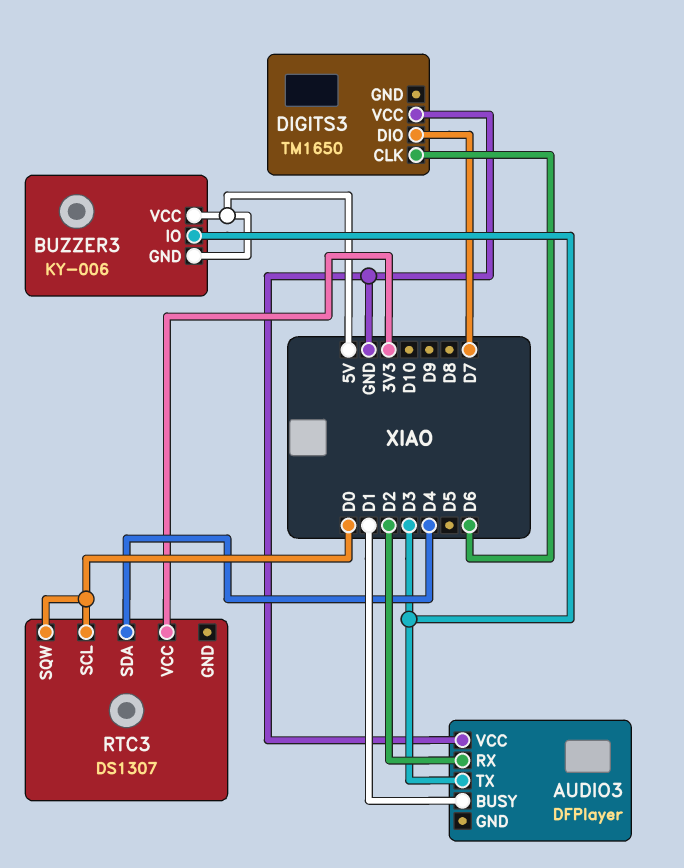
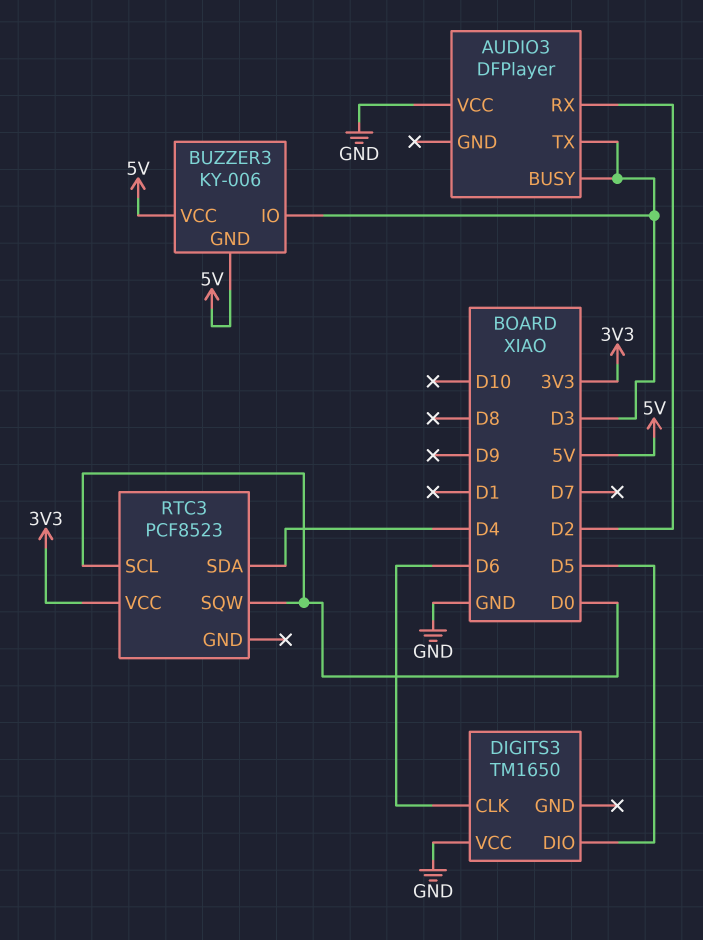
AUDIO3 pin BUSY: D1 -> D3
DIGITS3 pin DIO: D7 -> D5
RTC3: DS1307 -> PCF8523

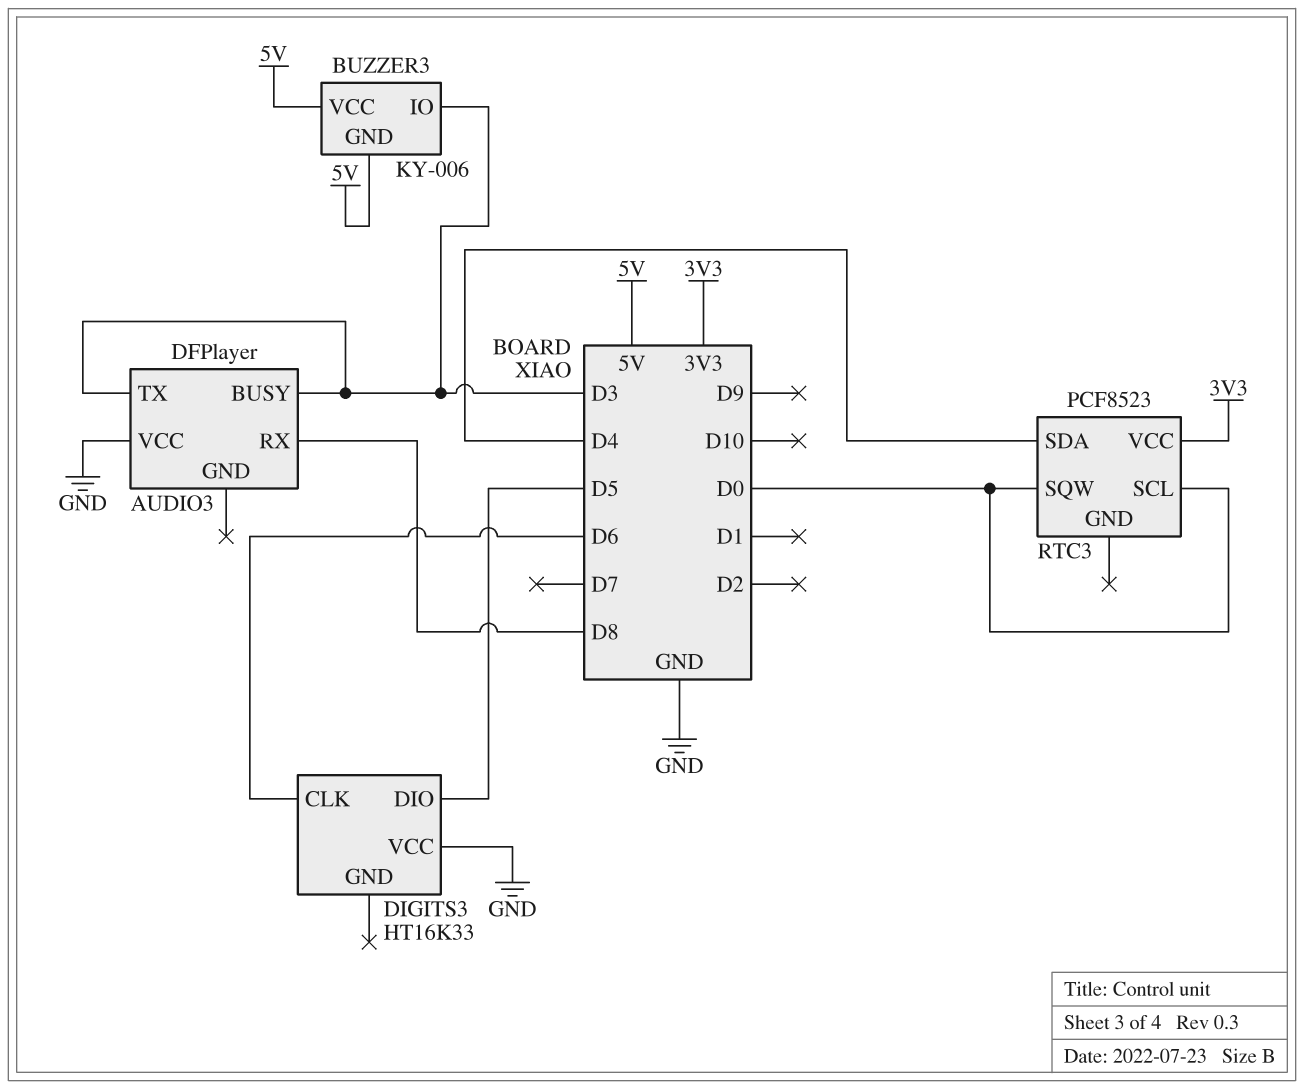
AUDIO3 pin RX: D2 -> D8
DIGITS3: TM1650 -> HT16K33

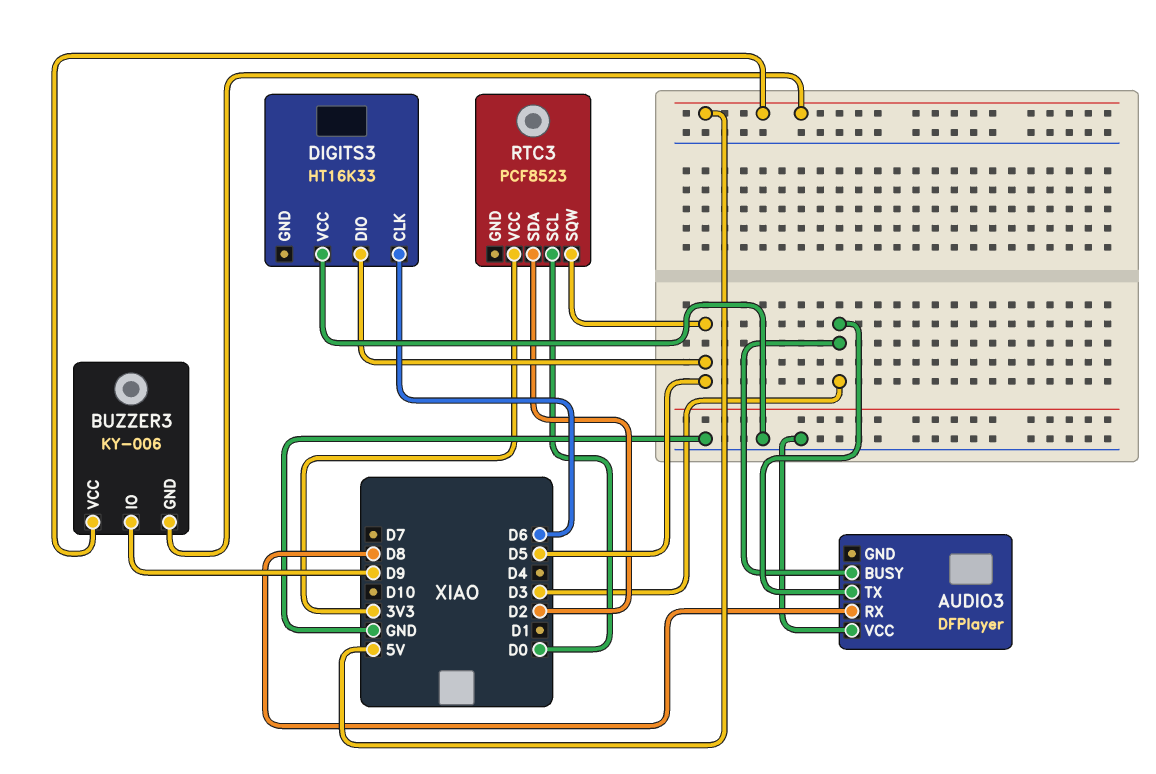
BUZZER3 pin IO: D3 -> D9
RTC3 pin SDA: D4 -> D2
RTC3 pin SQW: D0 -> D5

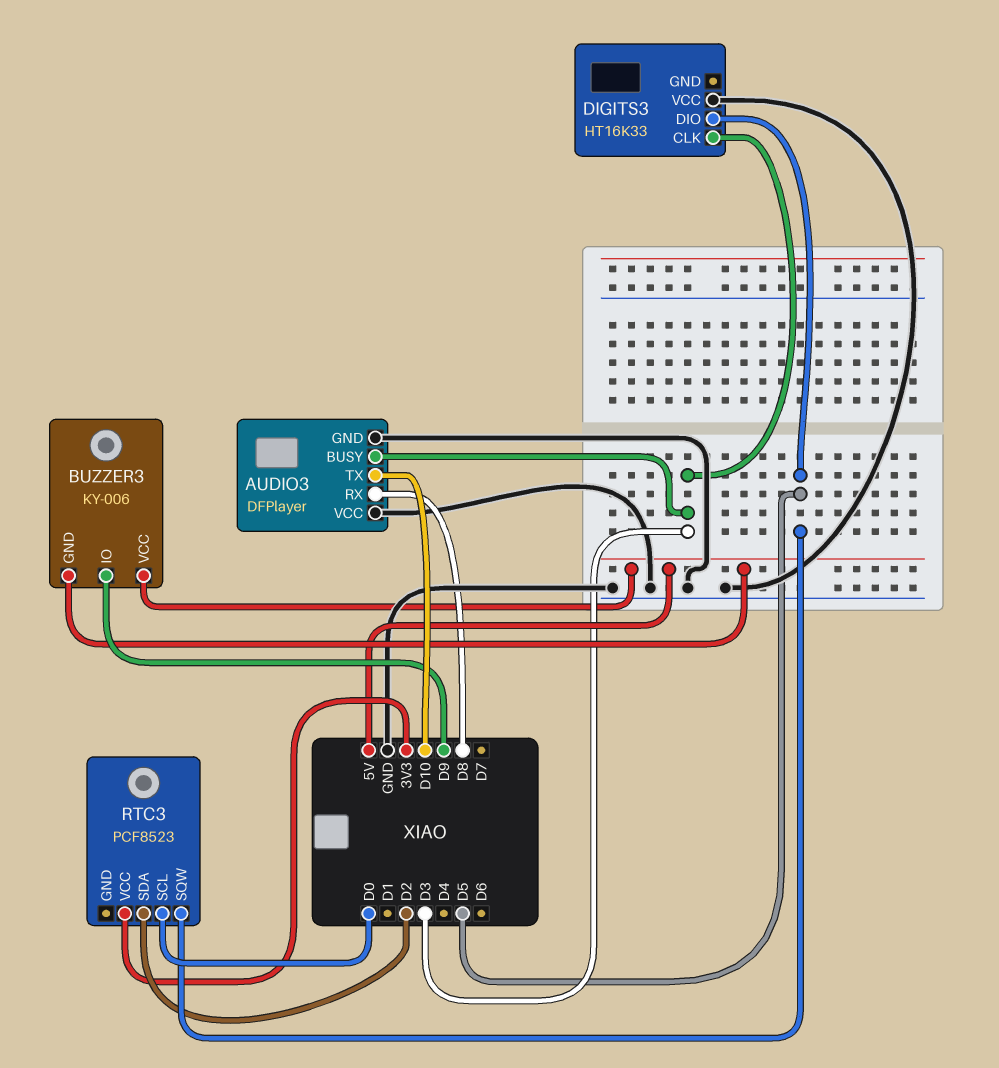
AUDIO3 pin GND: none -> GND
AUDIO3 pin TX: D3 -> D10
DIGITS3 pin CLK: D6 -> D3

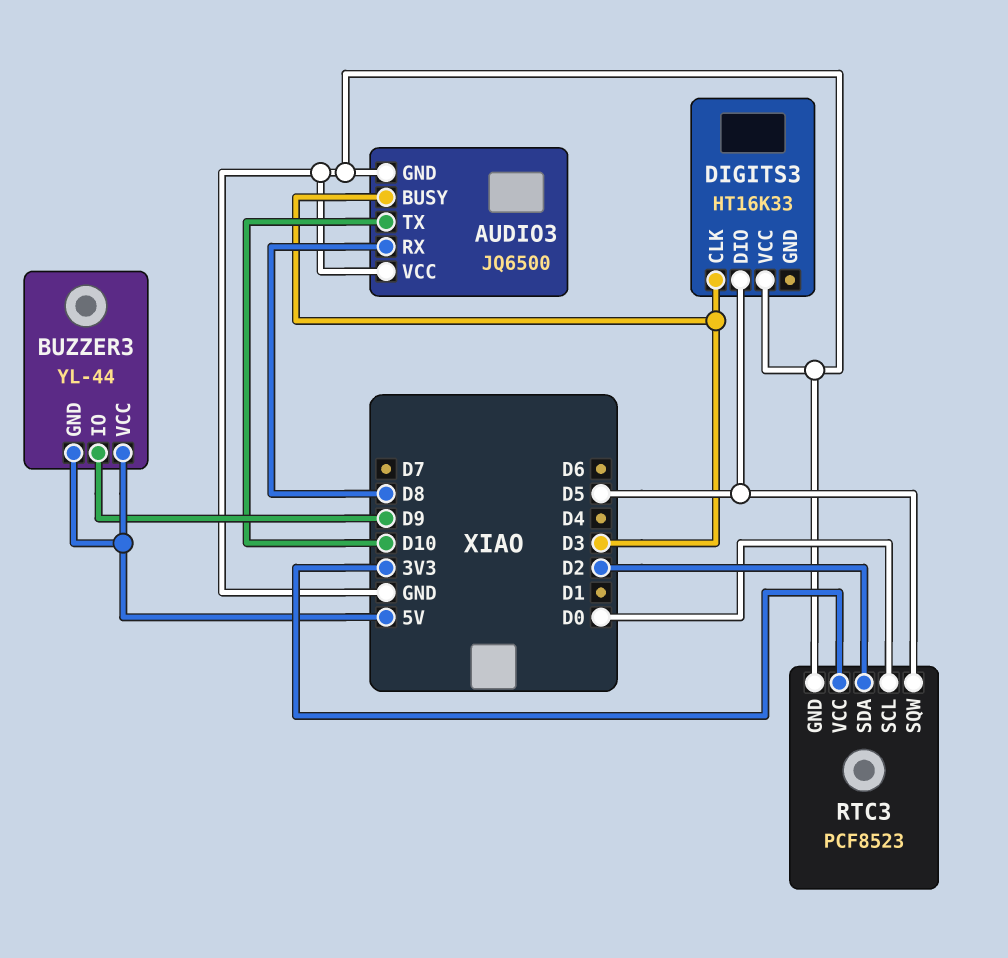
AUDIO3: DFPlayer -> JQ6500
BUZZER3: KY-006 -> YL-44
RTC3 pin GND: none -> GND

